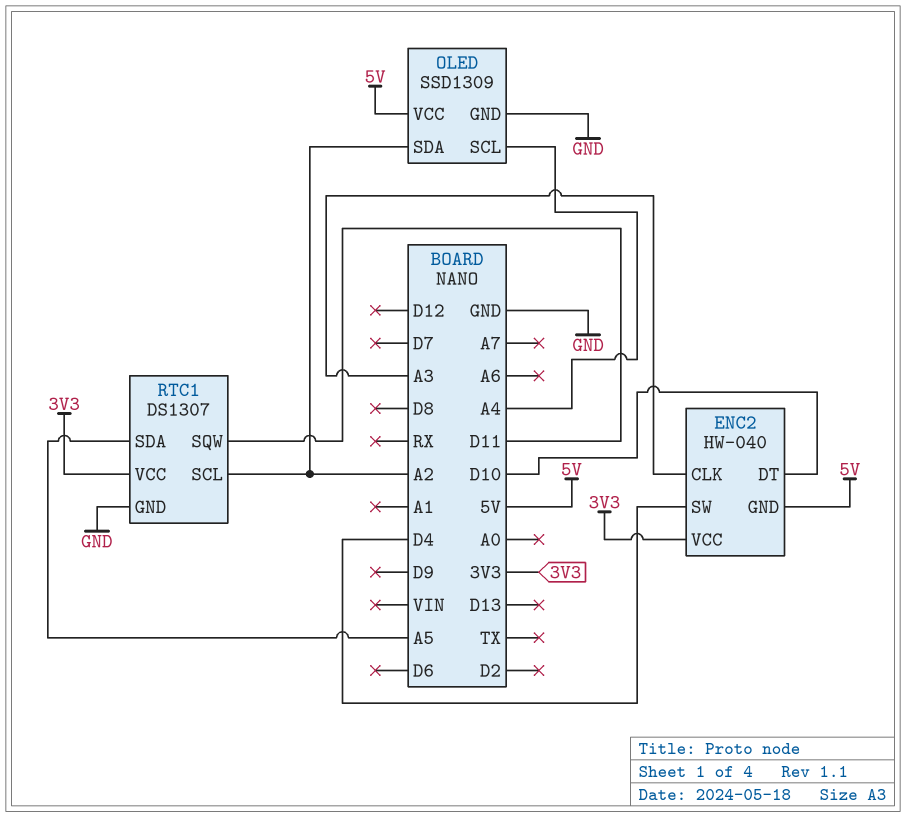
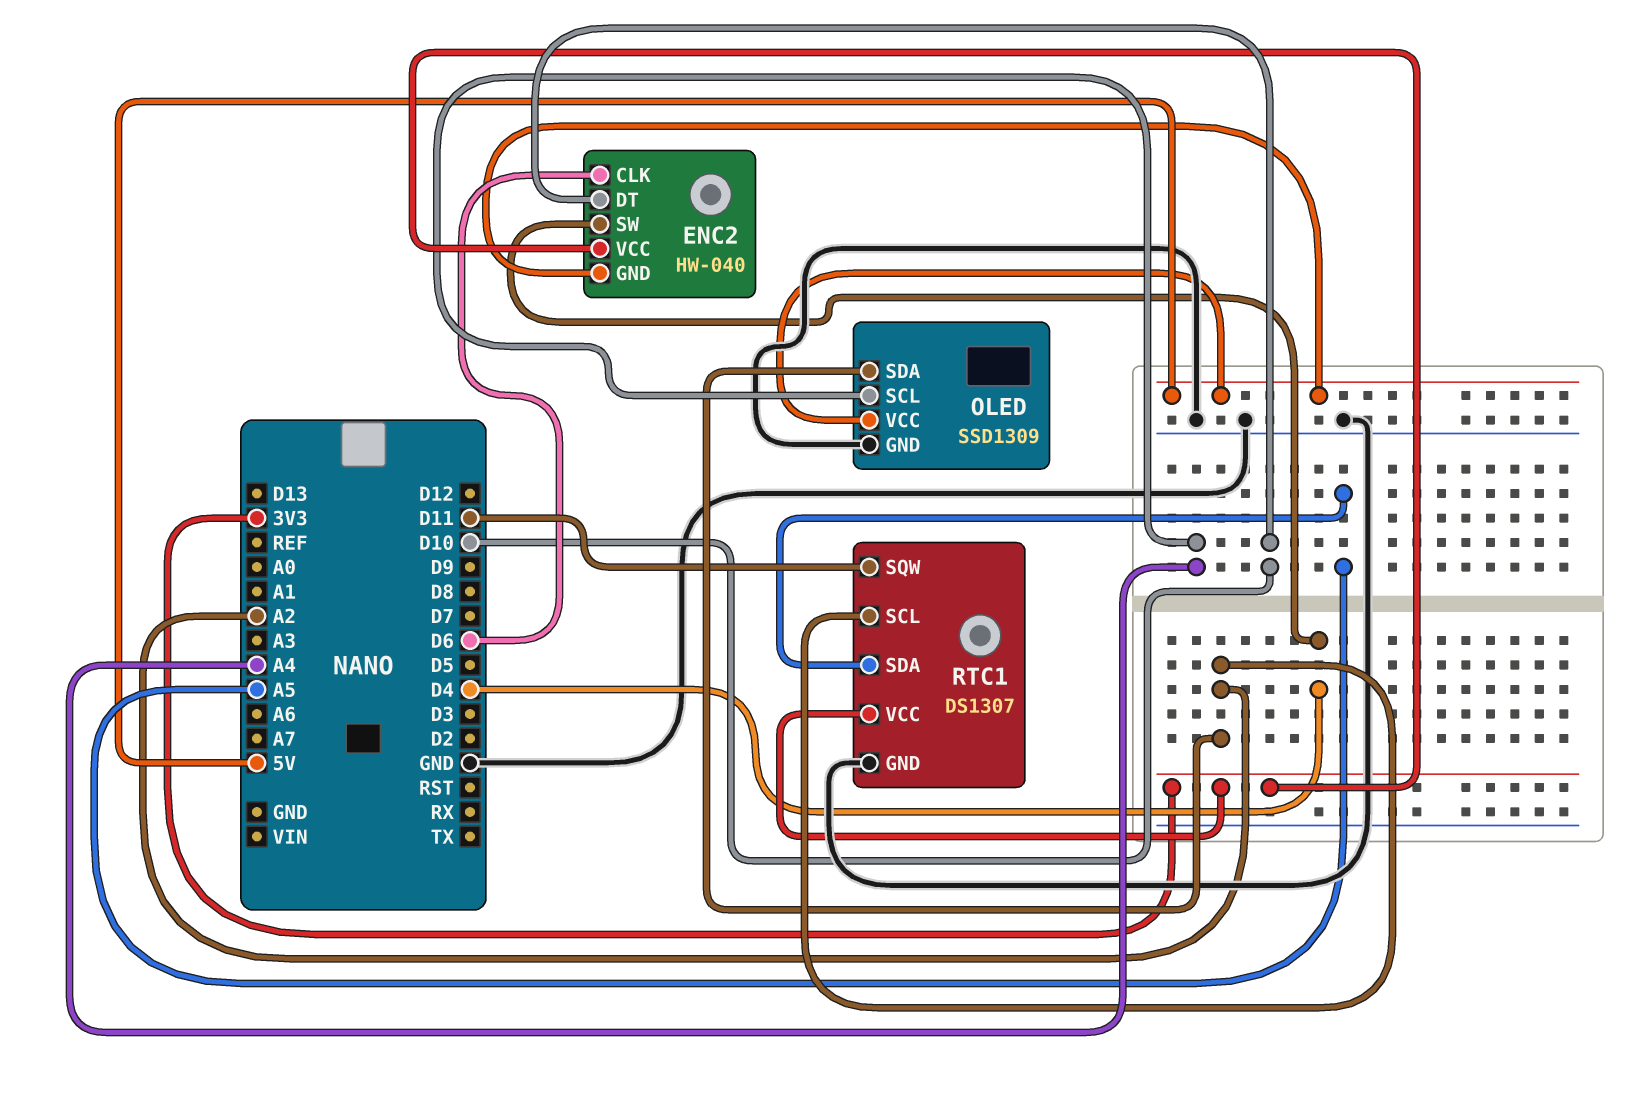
ENC2 pin CLK: A3 -> D6

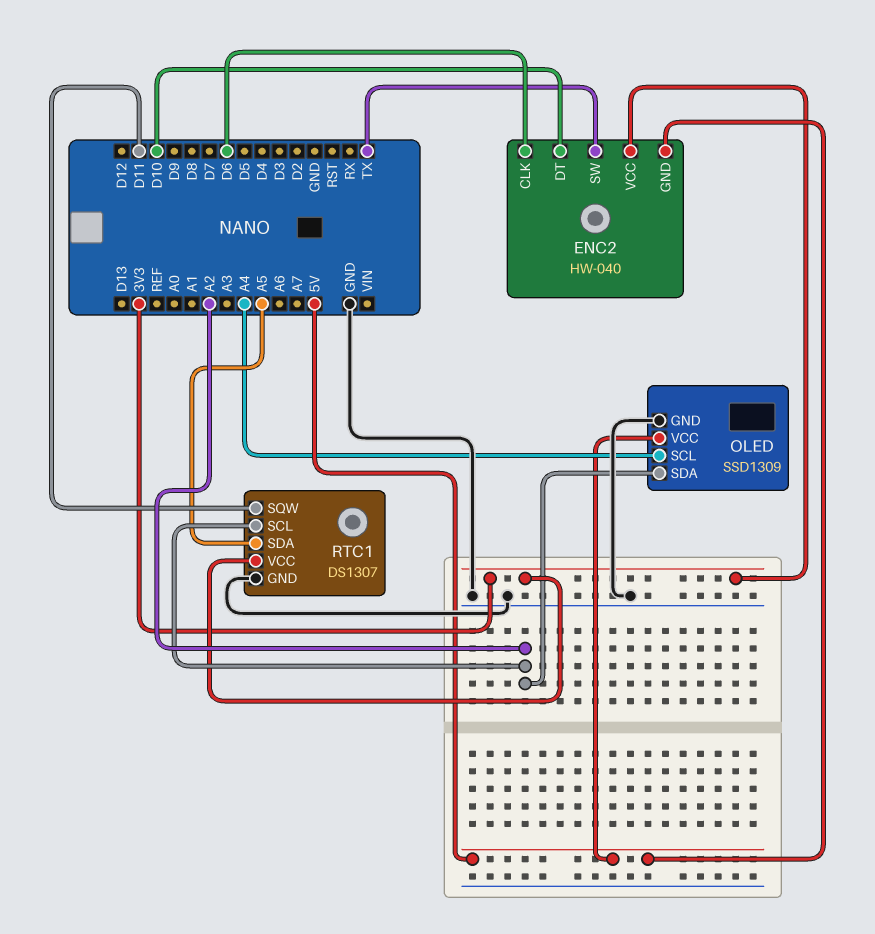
ENC2 pin SW: D4 -> TX

